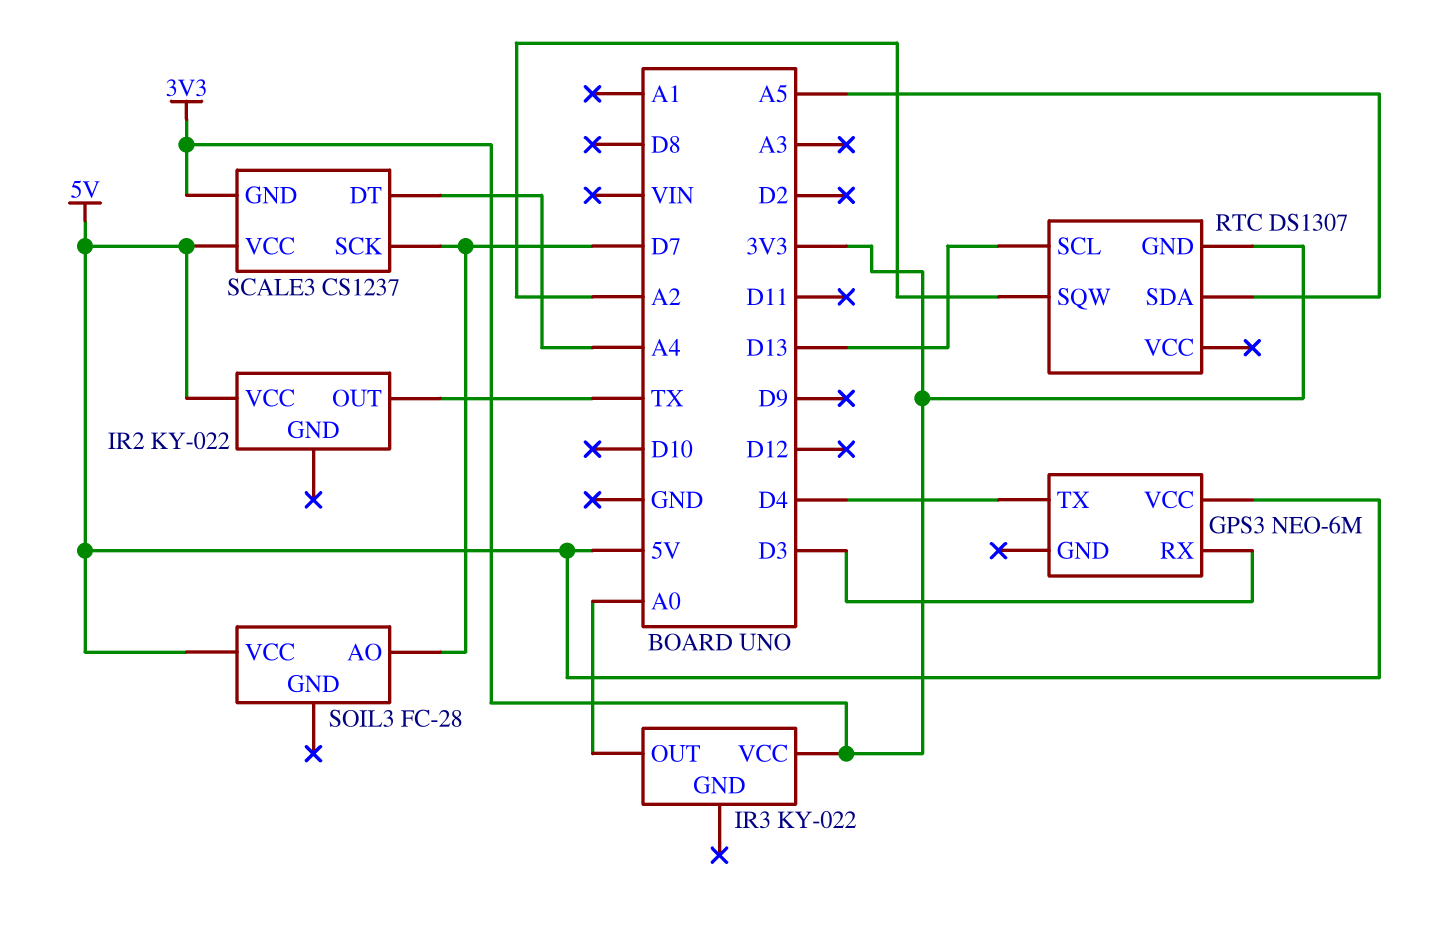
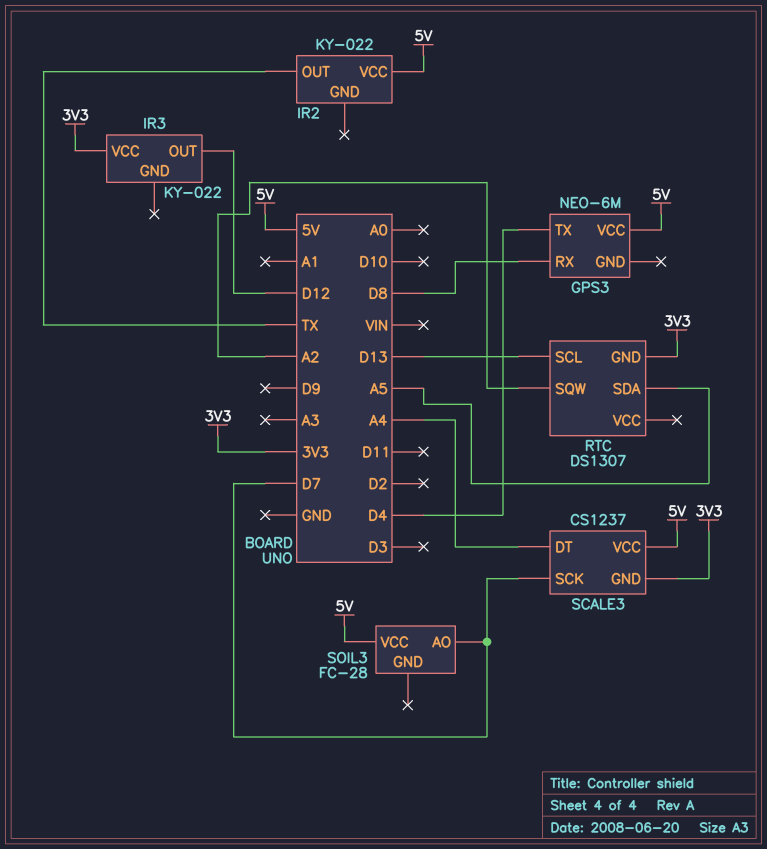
GPS3 pin RX: D3 -> D8
IR3 pin OUT: A0 -> D12

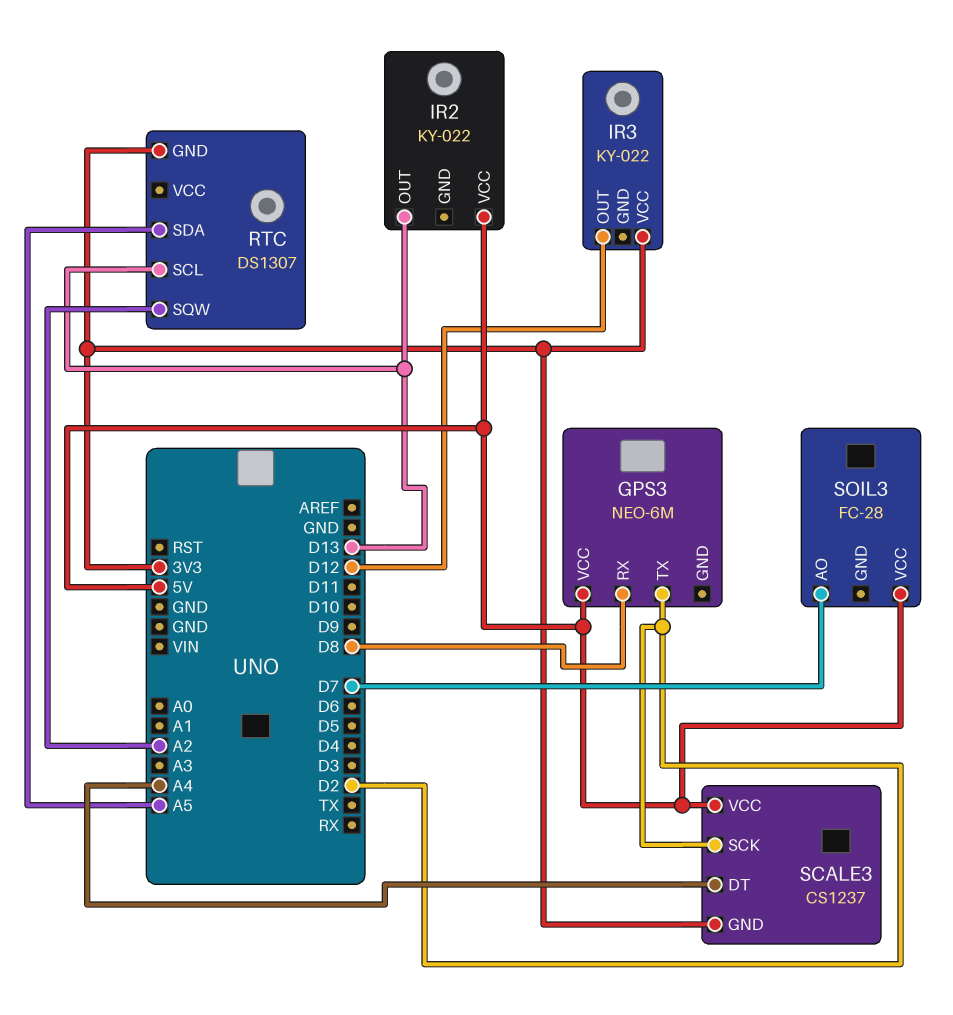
GPS3 pin TX: D4 -> D2
IR2 pin OUT: TX -> D13
SCALE3 pin SCK: D7 -> D2

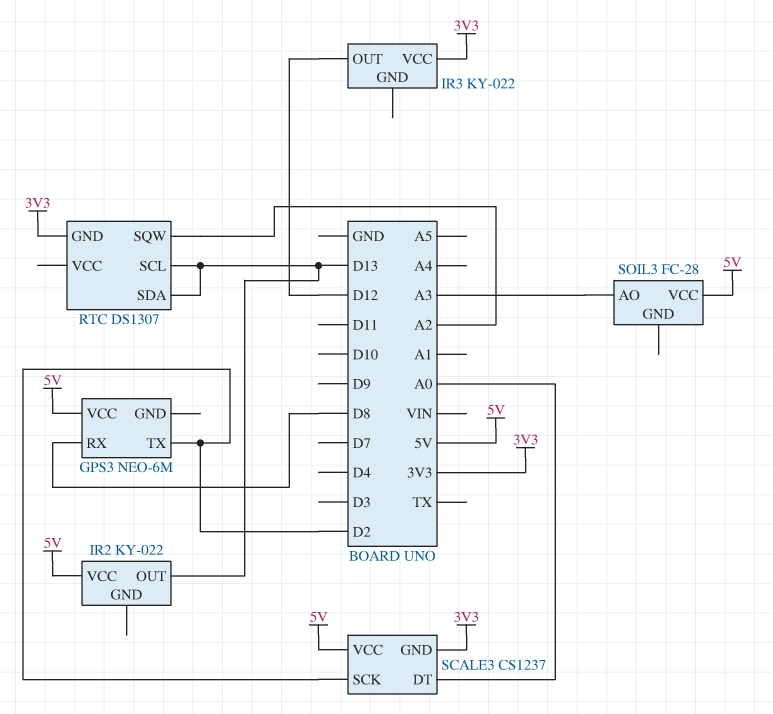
RTC pin SDA: A5 -> D13
SCALE3 pin DT: A4 -> A0
SOIL3 pin AO: D7 -> A3

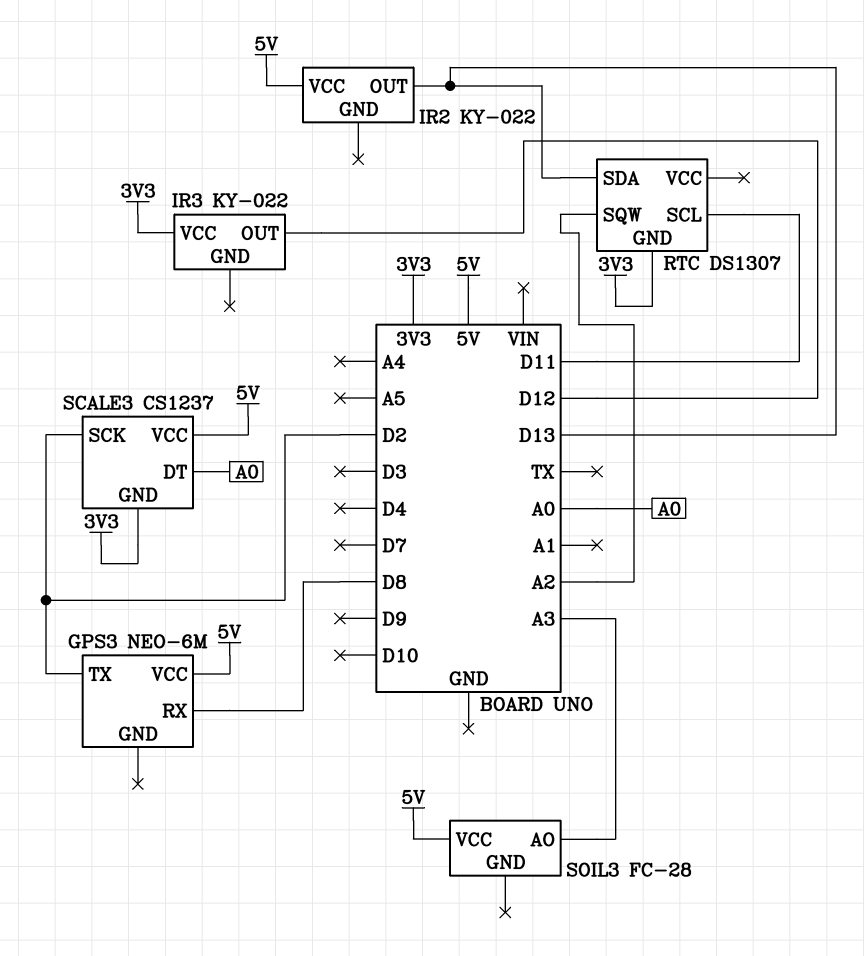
RTC pin SCL: D13 -> D11

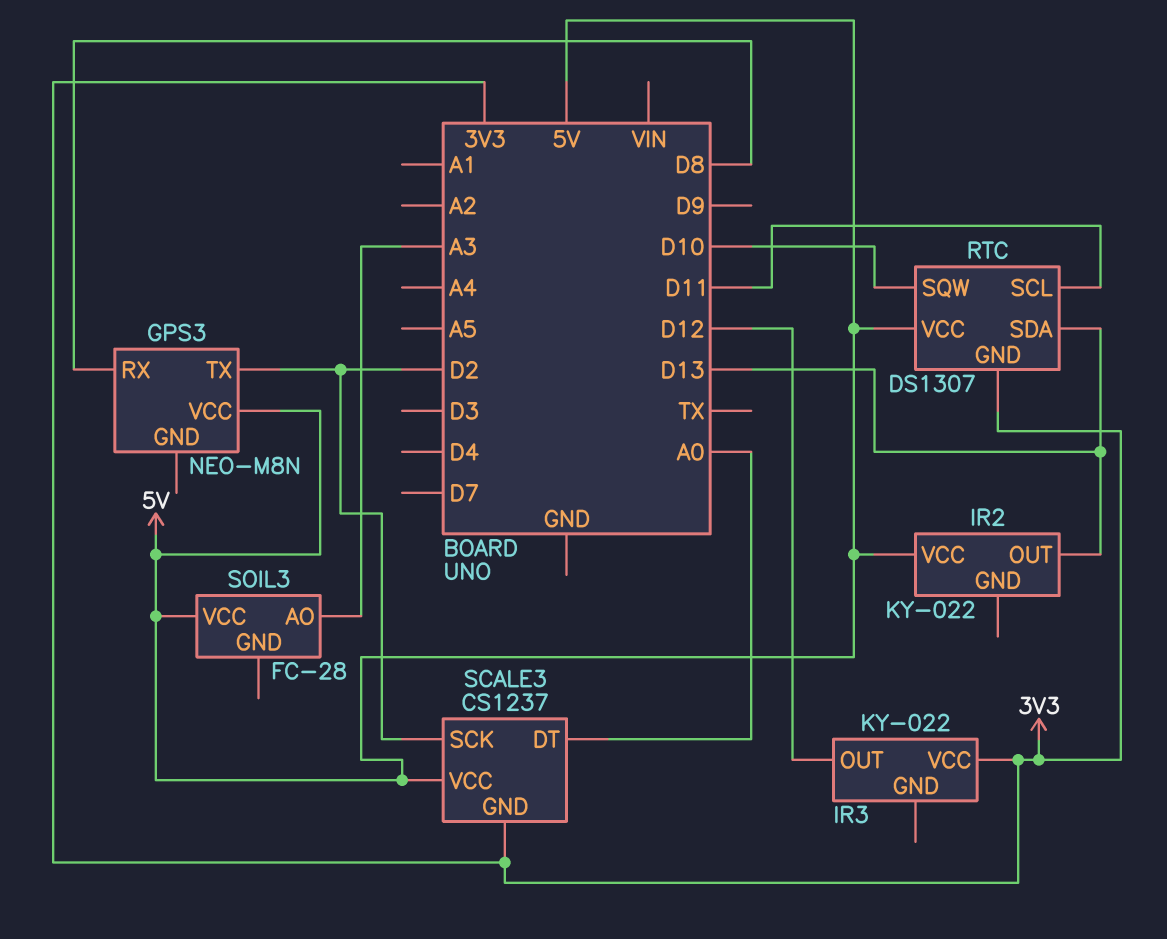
GPS3: NEO-6M -> NEO-M8N
RTC pin SQW: A2 -> D10
RTC pin VCC: none -> 5V

